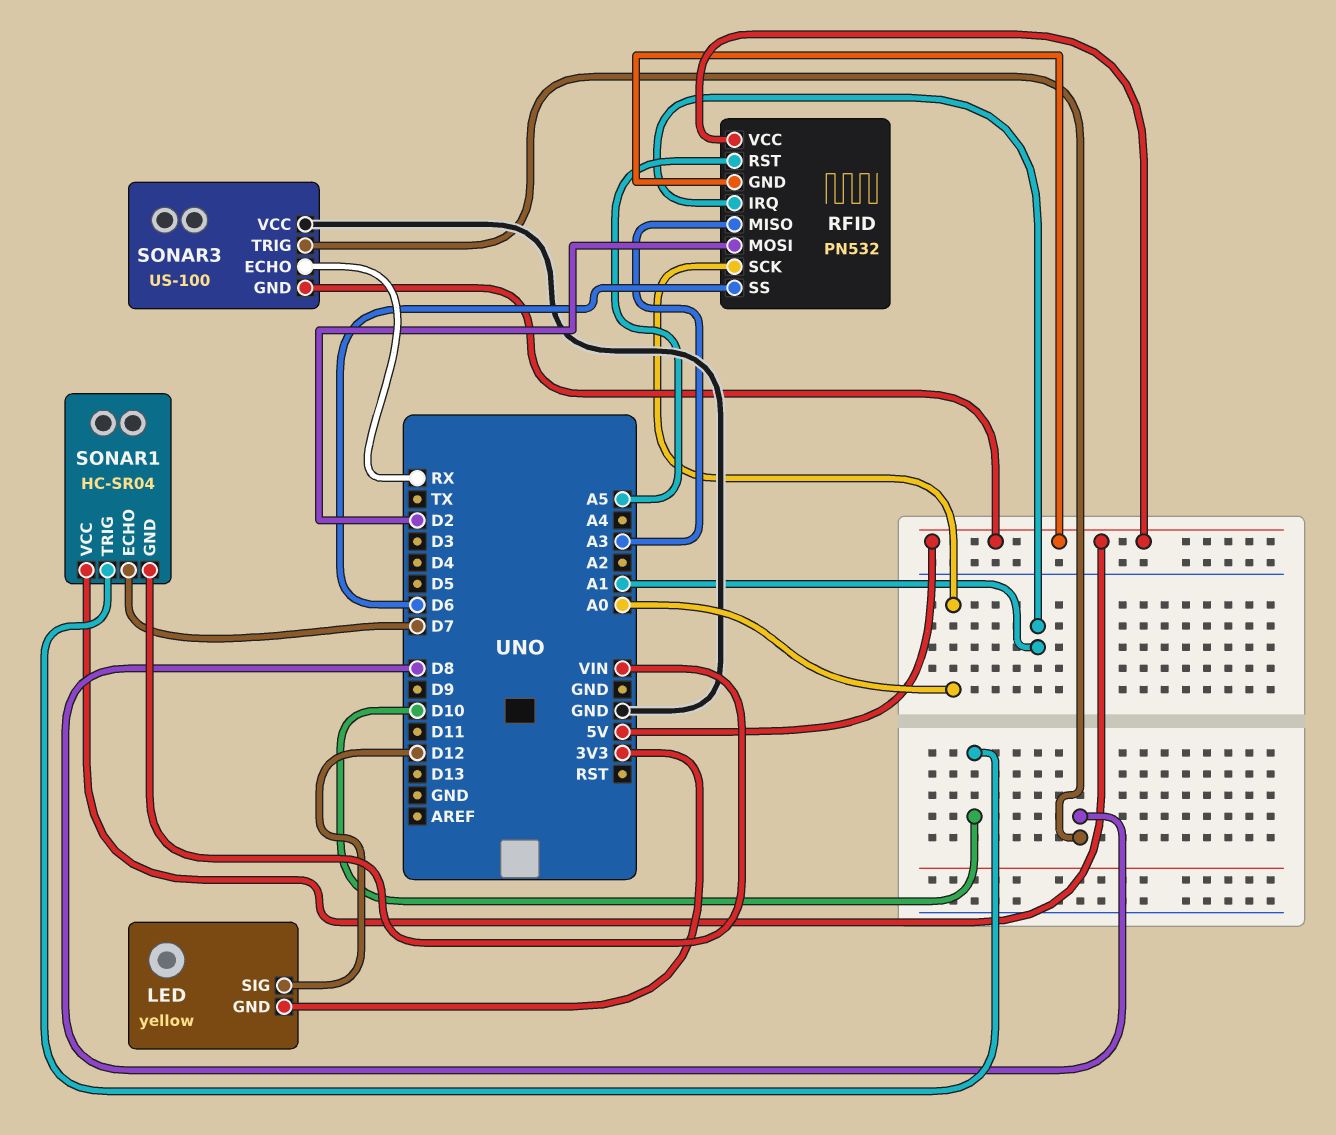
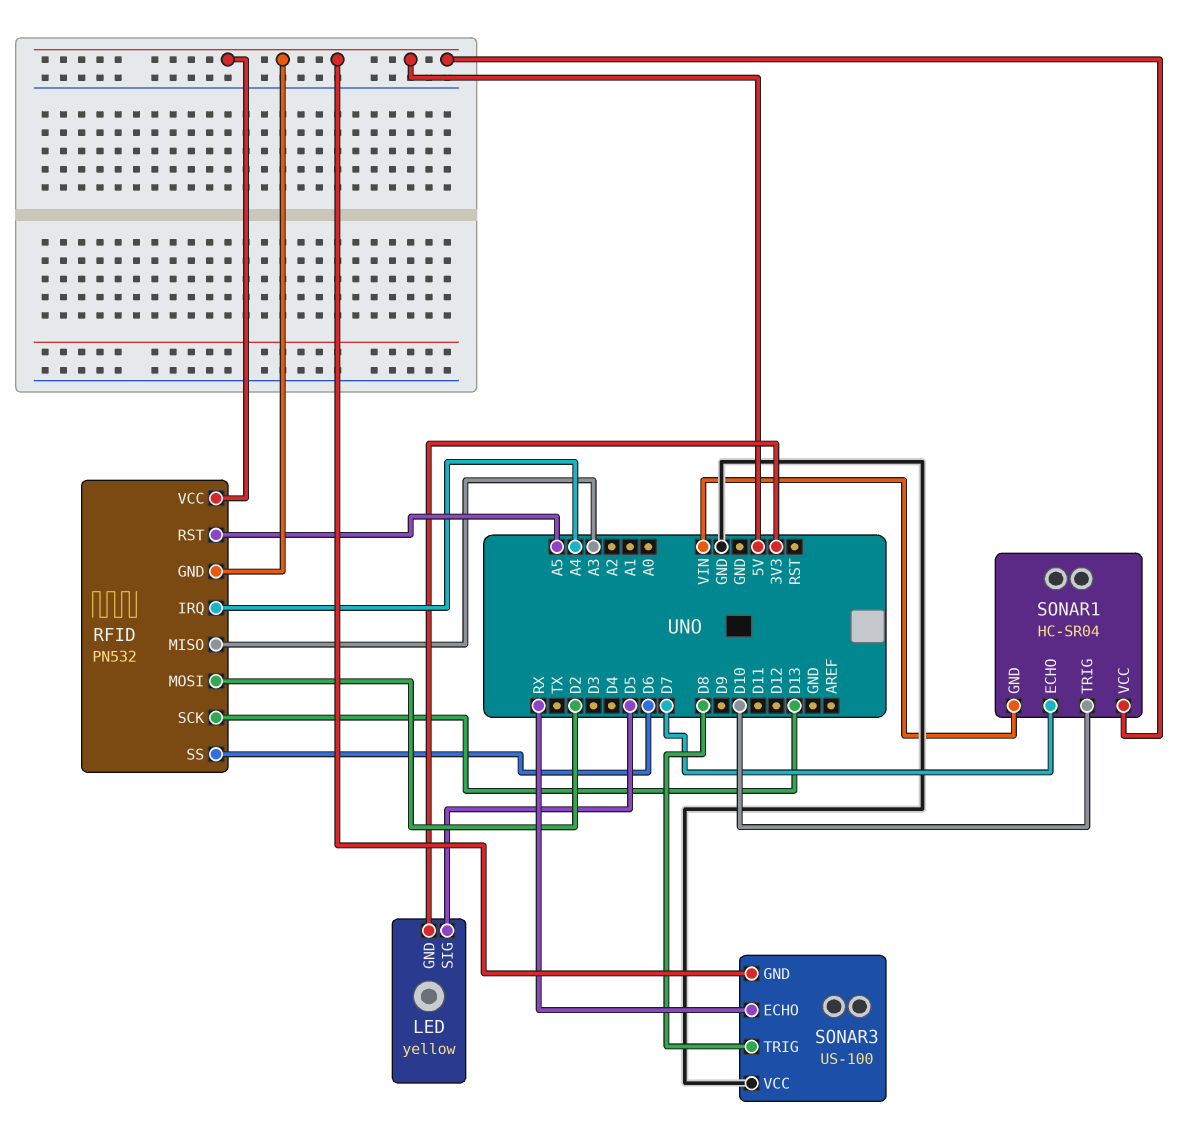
LED pin SIG: D12 -> D5
RFID pin IRQ: A1 -> A4
RFID pin SCK: A0 -> D13

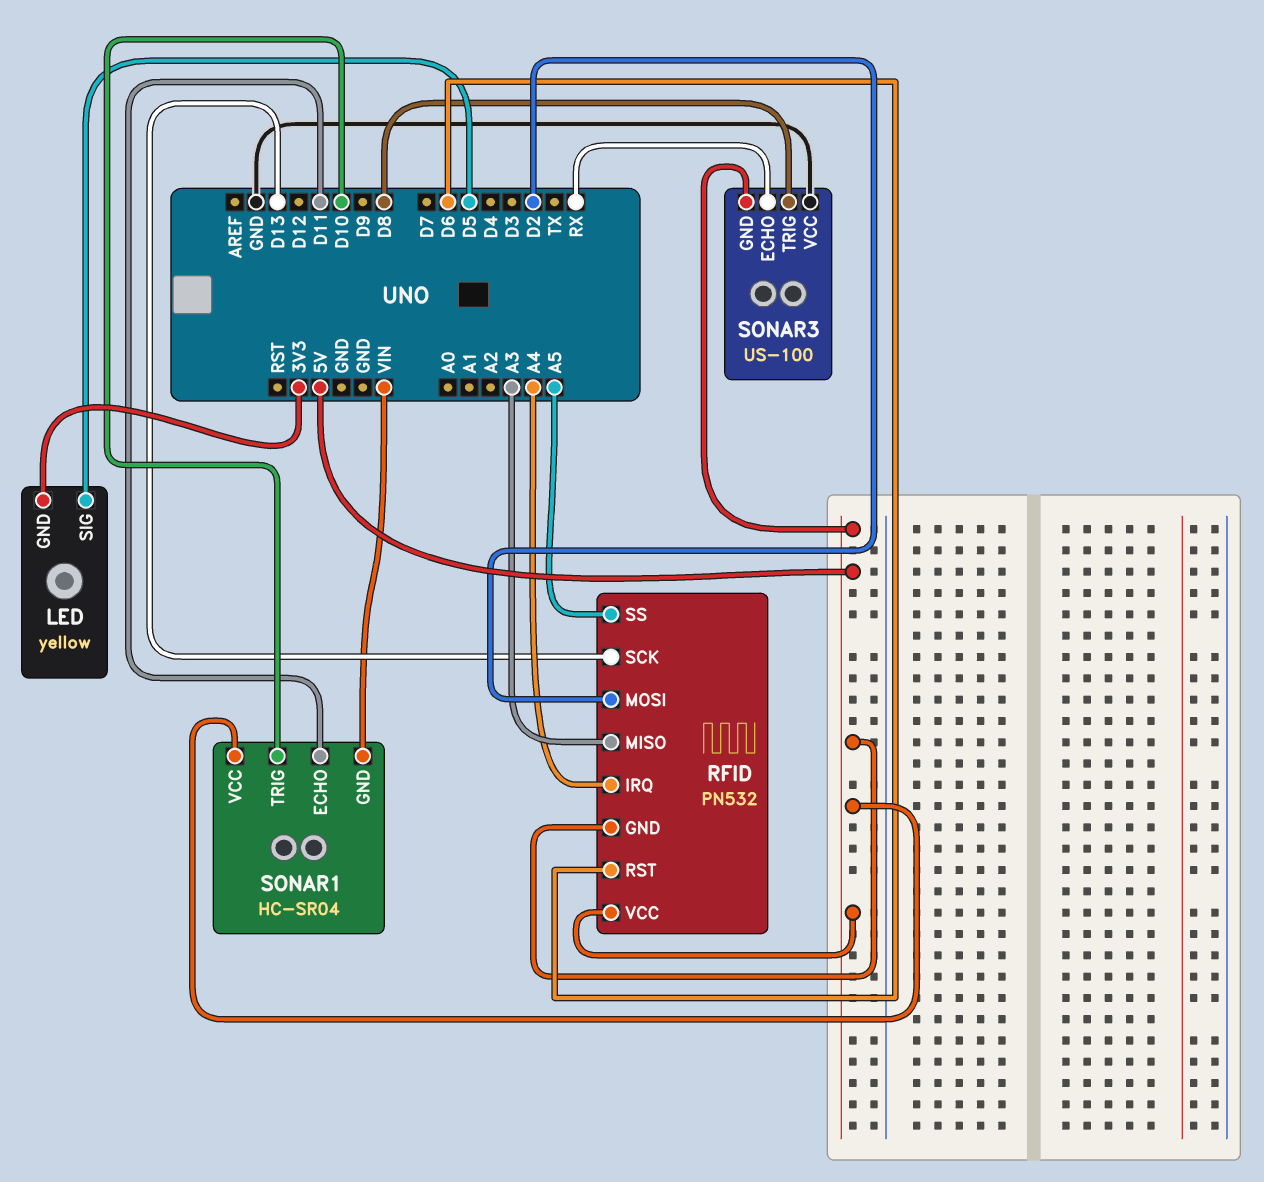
RFID pin RST: A5 -> D6
RFID pin SS: D6 -> A5
SONAR1 pin ECHO: D7 -> D11

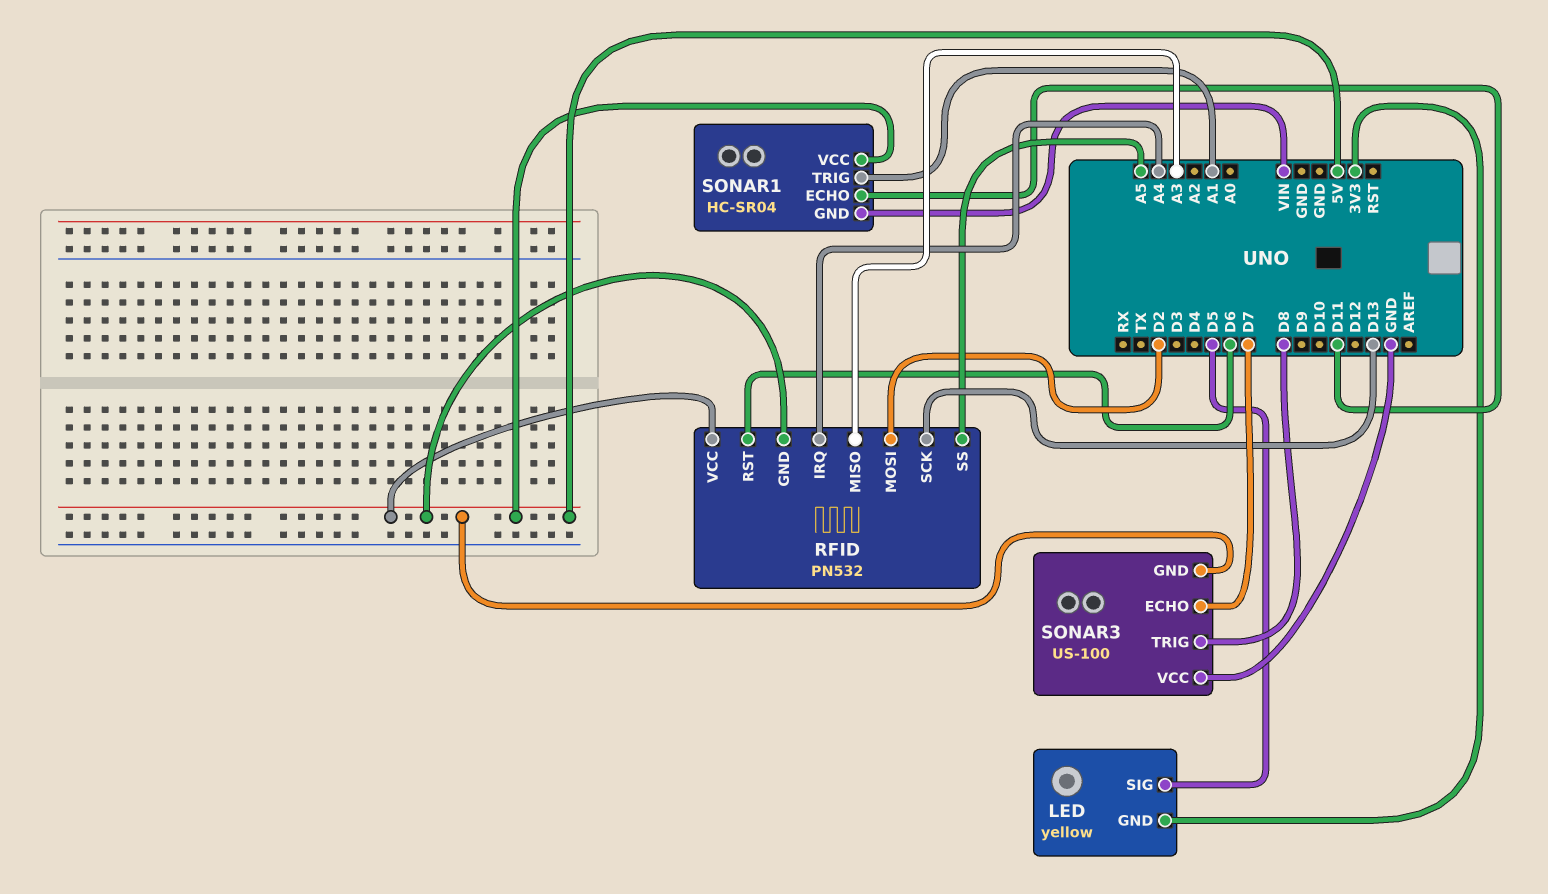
SONAR1 pin TRIG: D10 -> A1
SONAR3 pin ECHO: RX -> D7

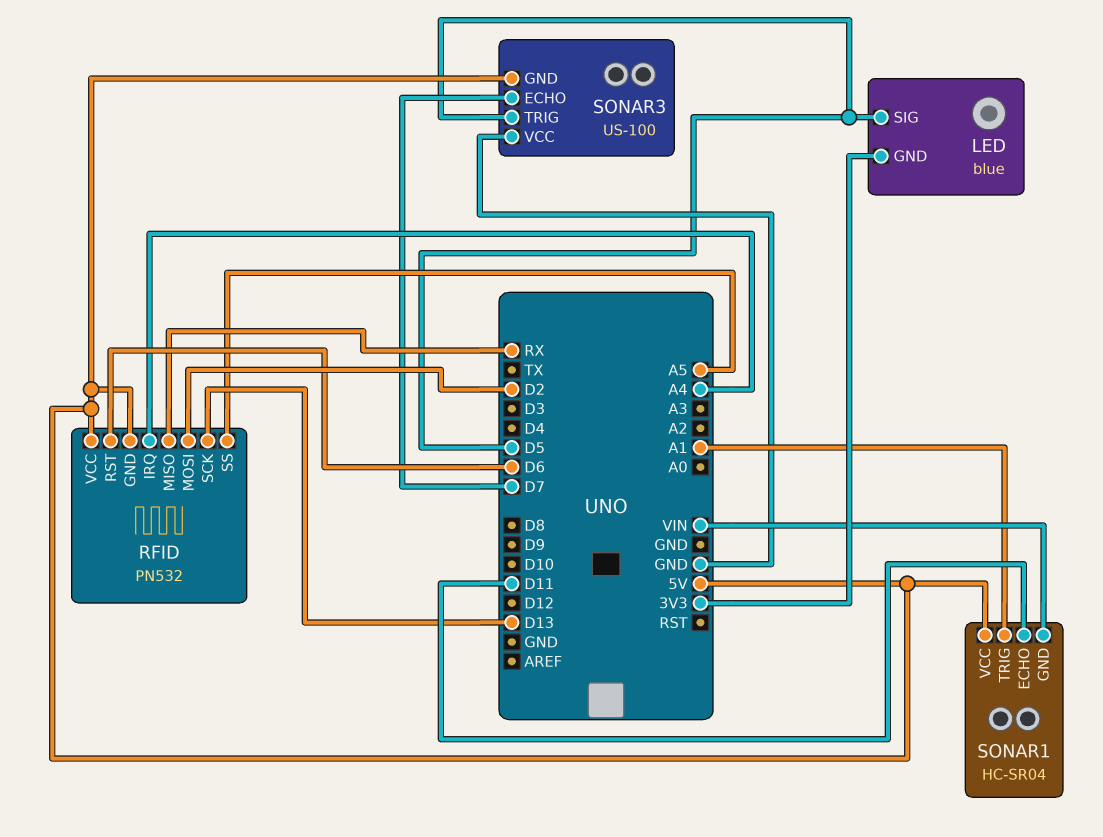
LED: yellow -> blue
RFID pin MISO: A3 -> RX
SONAR3 pin TRIG: D8 -> D5

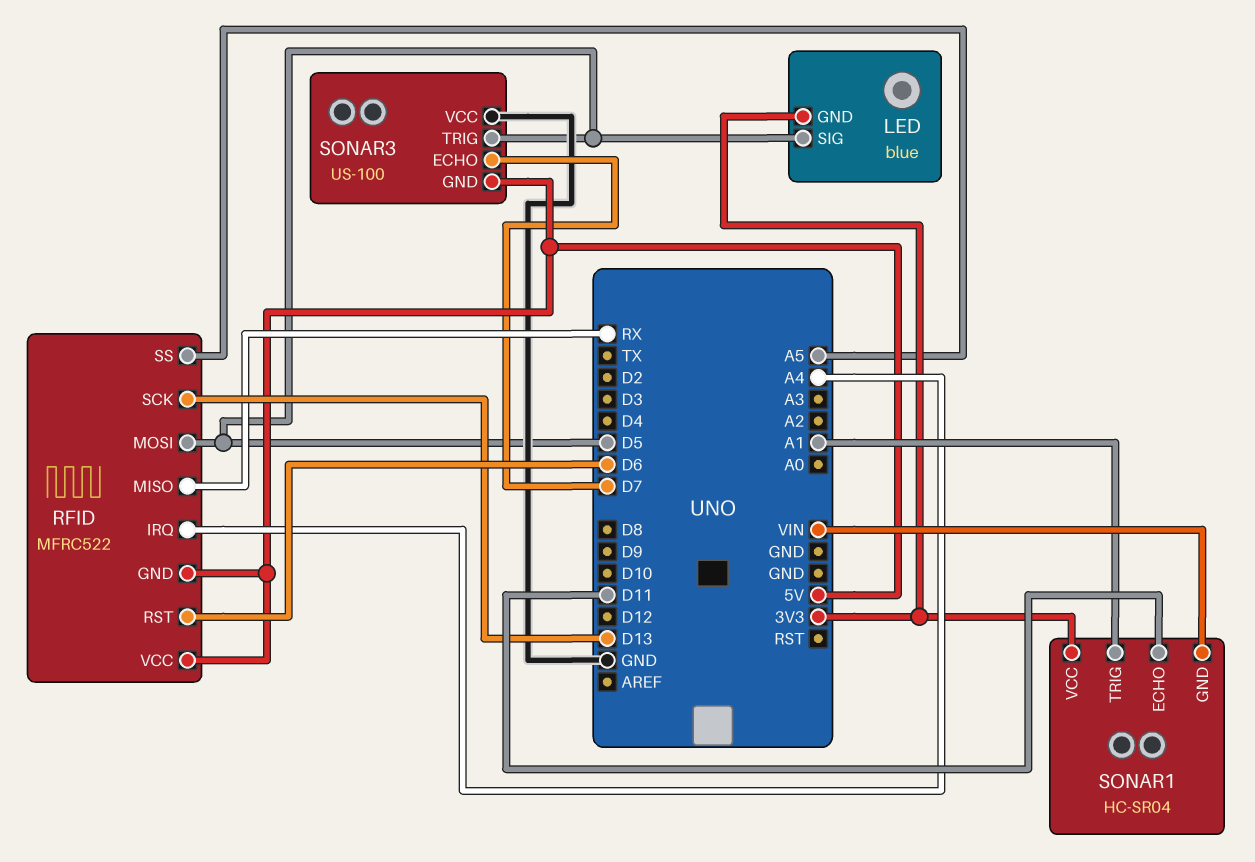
RFID: PN532 -> MFRC522
RFID pin MOSI: D2 -> D5
SONAR1 pin VCC: 5V -> 3V3

